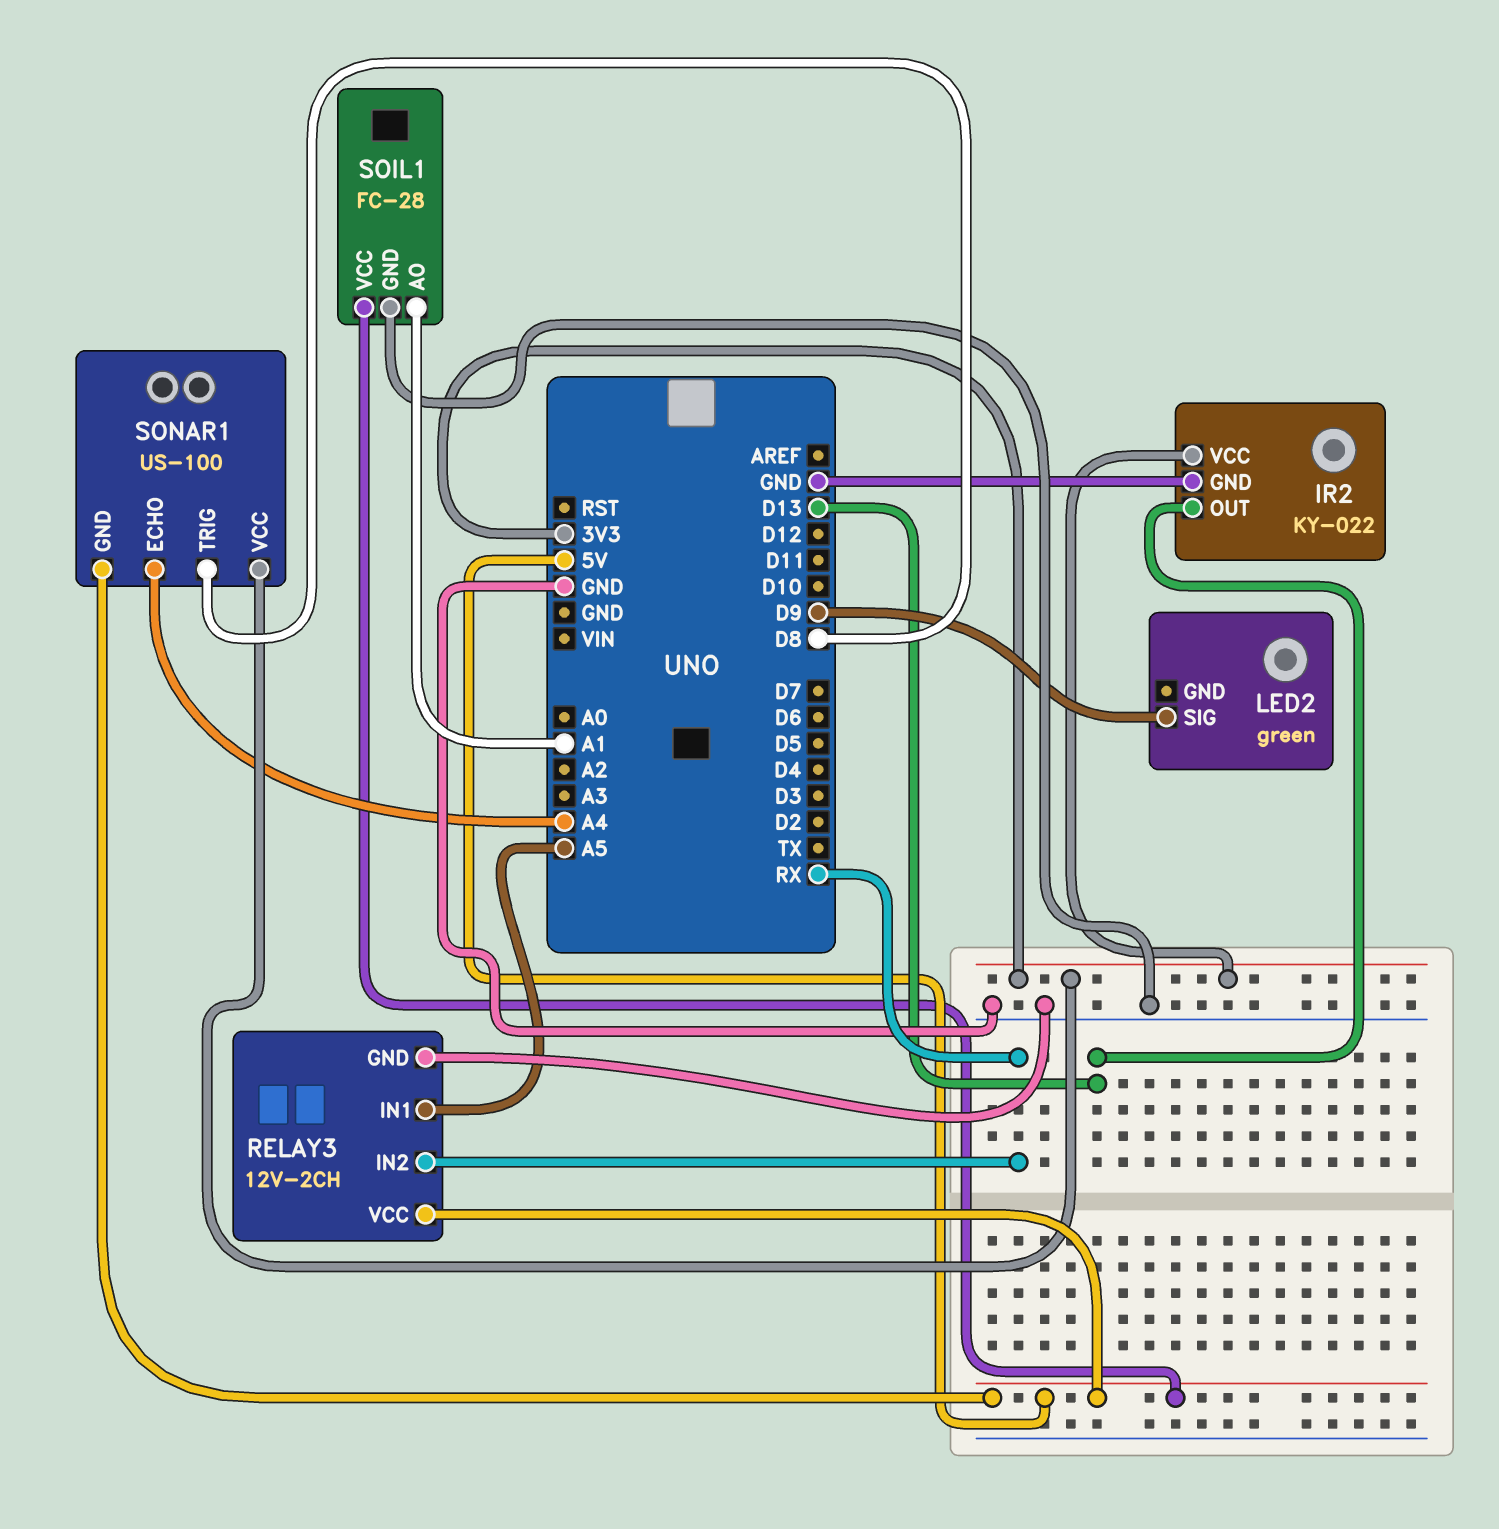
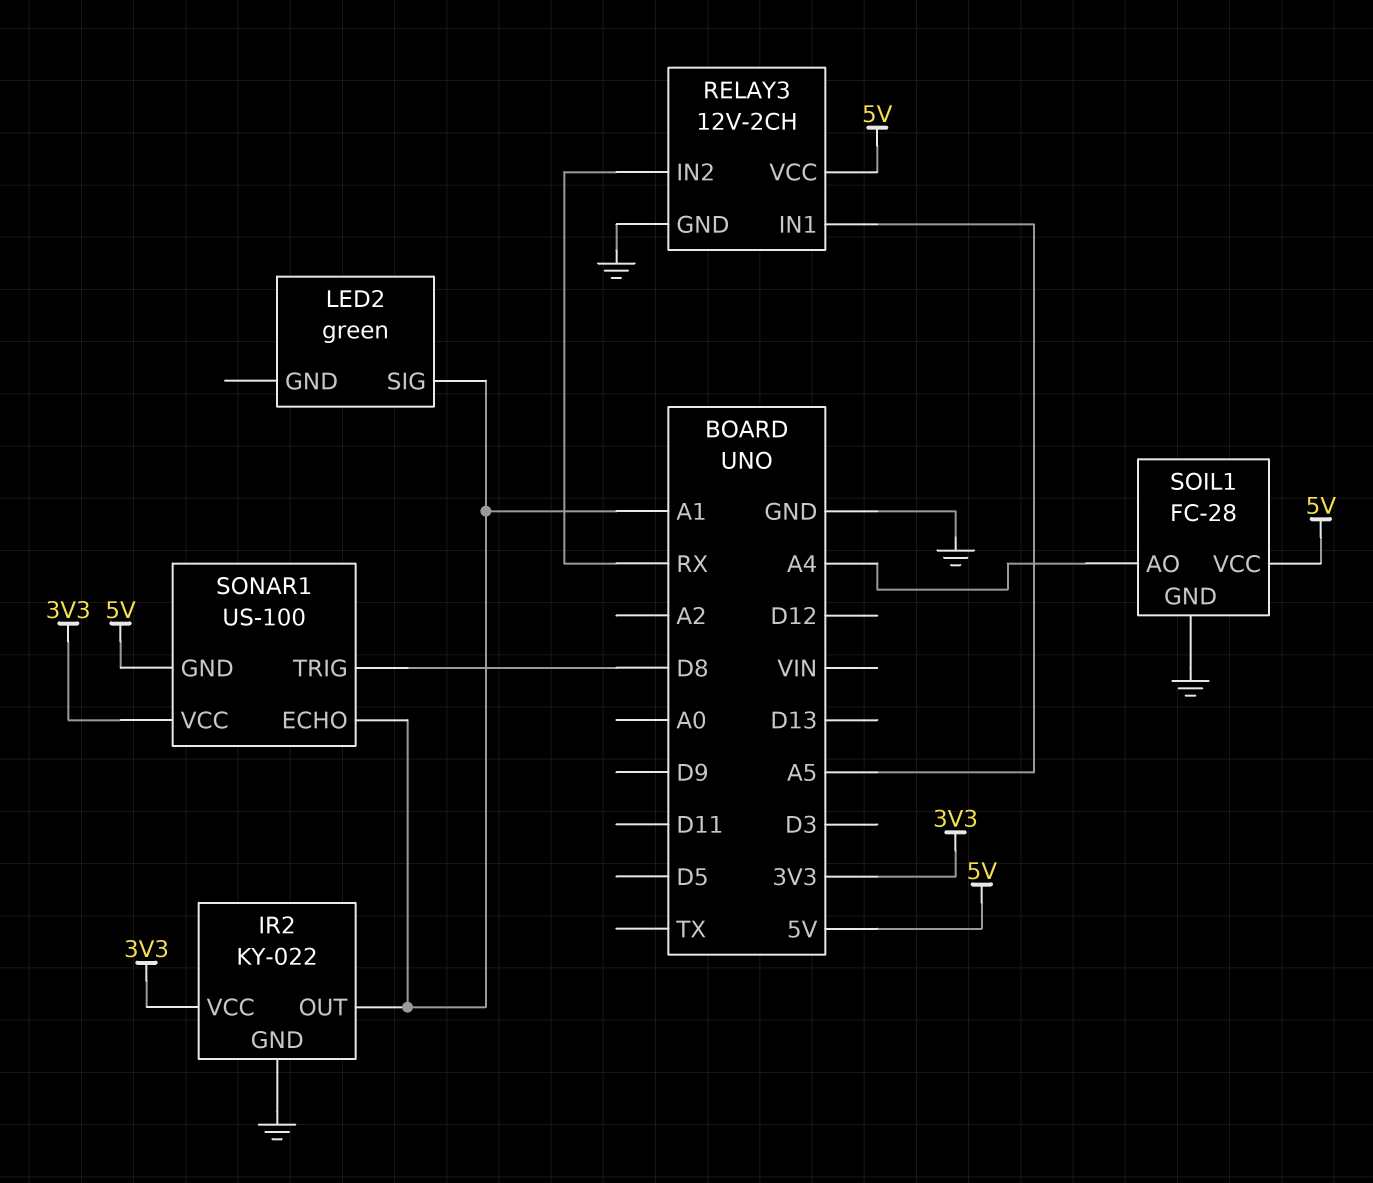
IR2 pin OUT: D13 -> A1
LED2 pin SIG: D9 -> A1
SOIL1 pin AO: A1 -> A4
SONAR1 pin ECHO: A4 -> A1

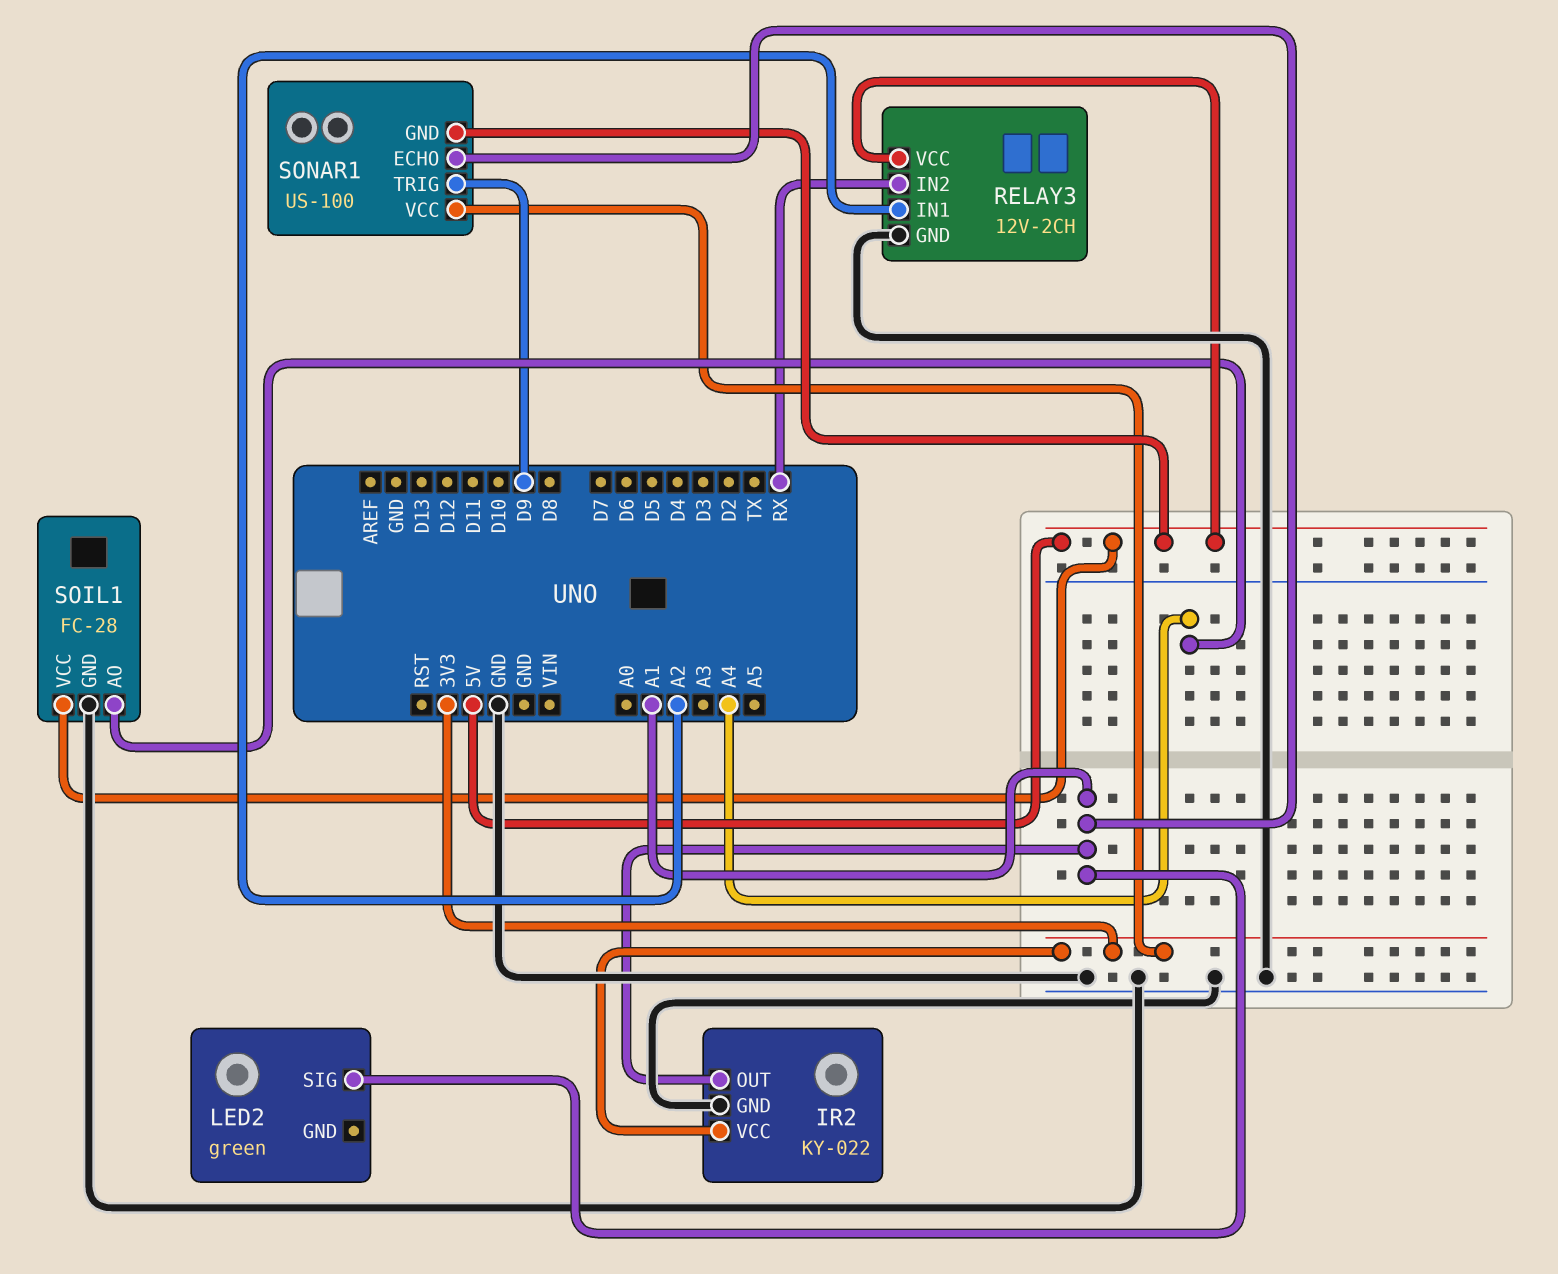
RELAY3 pin IN1: A5 -> A2
SONAR1 pin TRIG: D8 -> D9

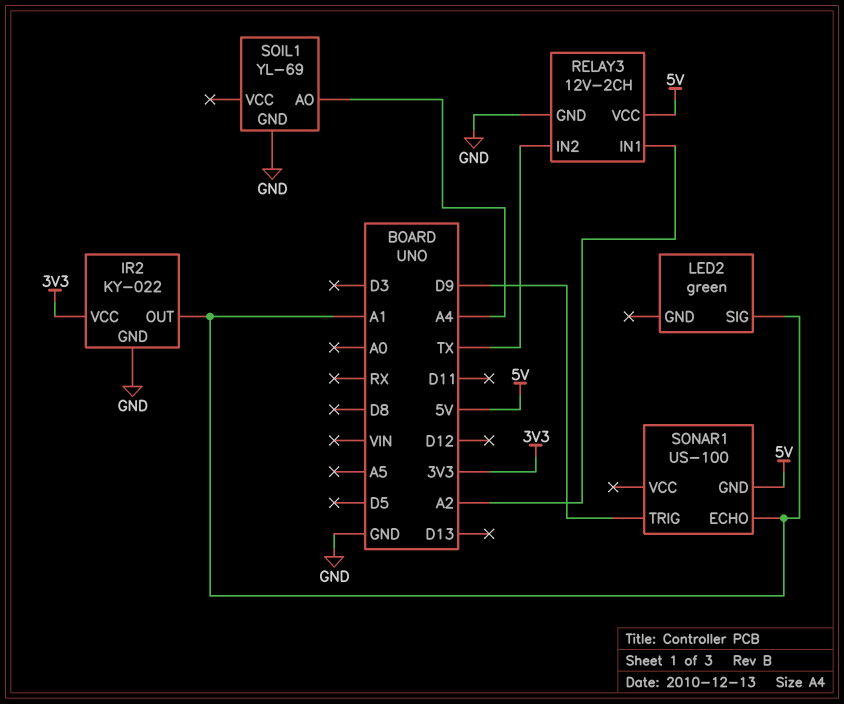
RELAY3 pin IN2: RX -> TX
SOIL1: FC-28 -> YL-69
SOIL1 pin VCC: 5V -> none
SONAR1 pin VCC: 3V3 -> none

